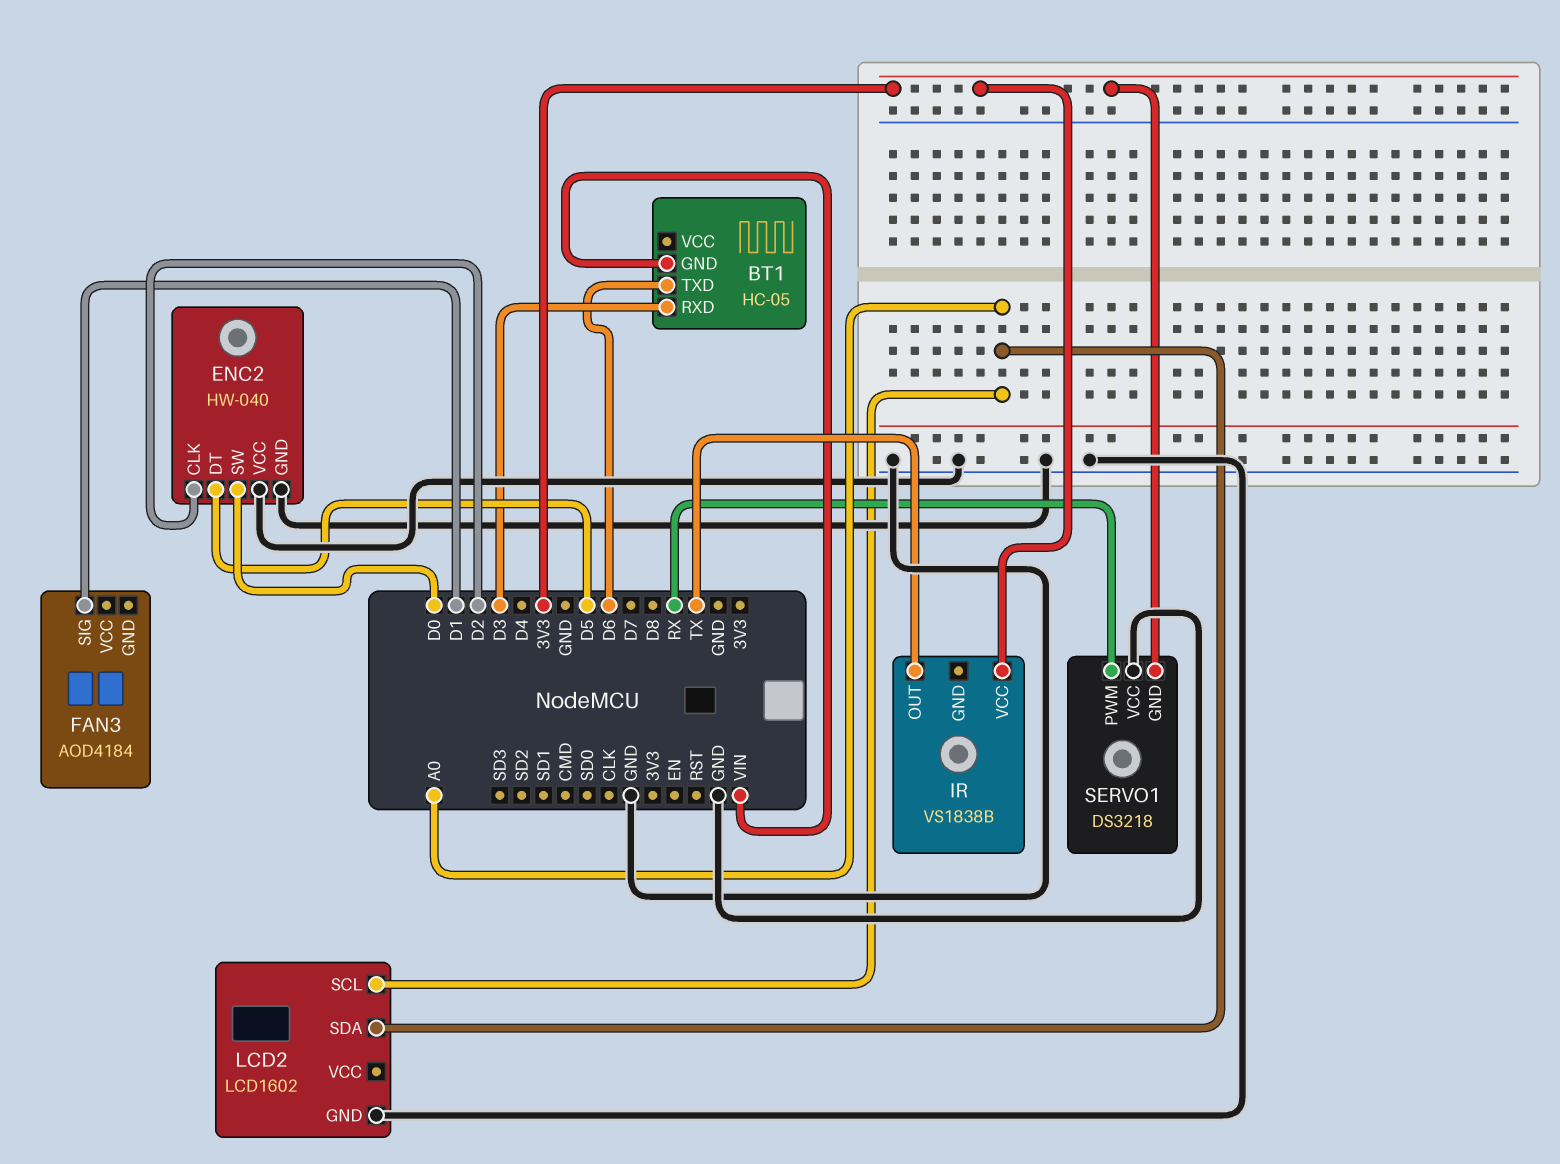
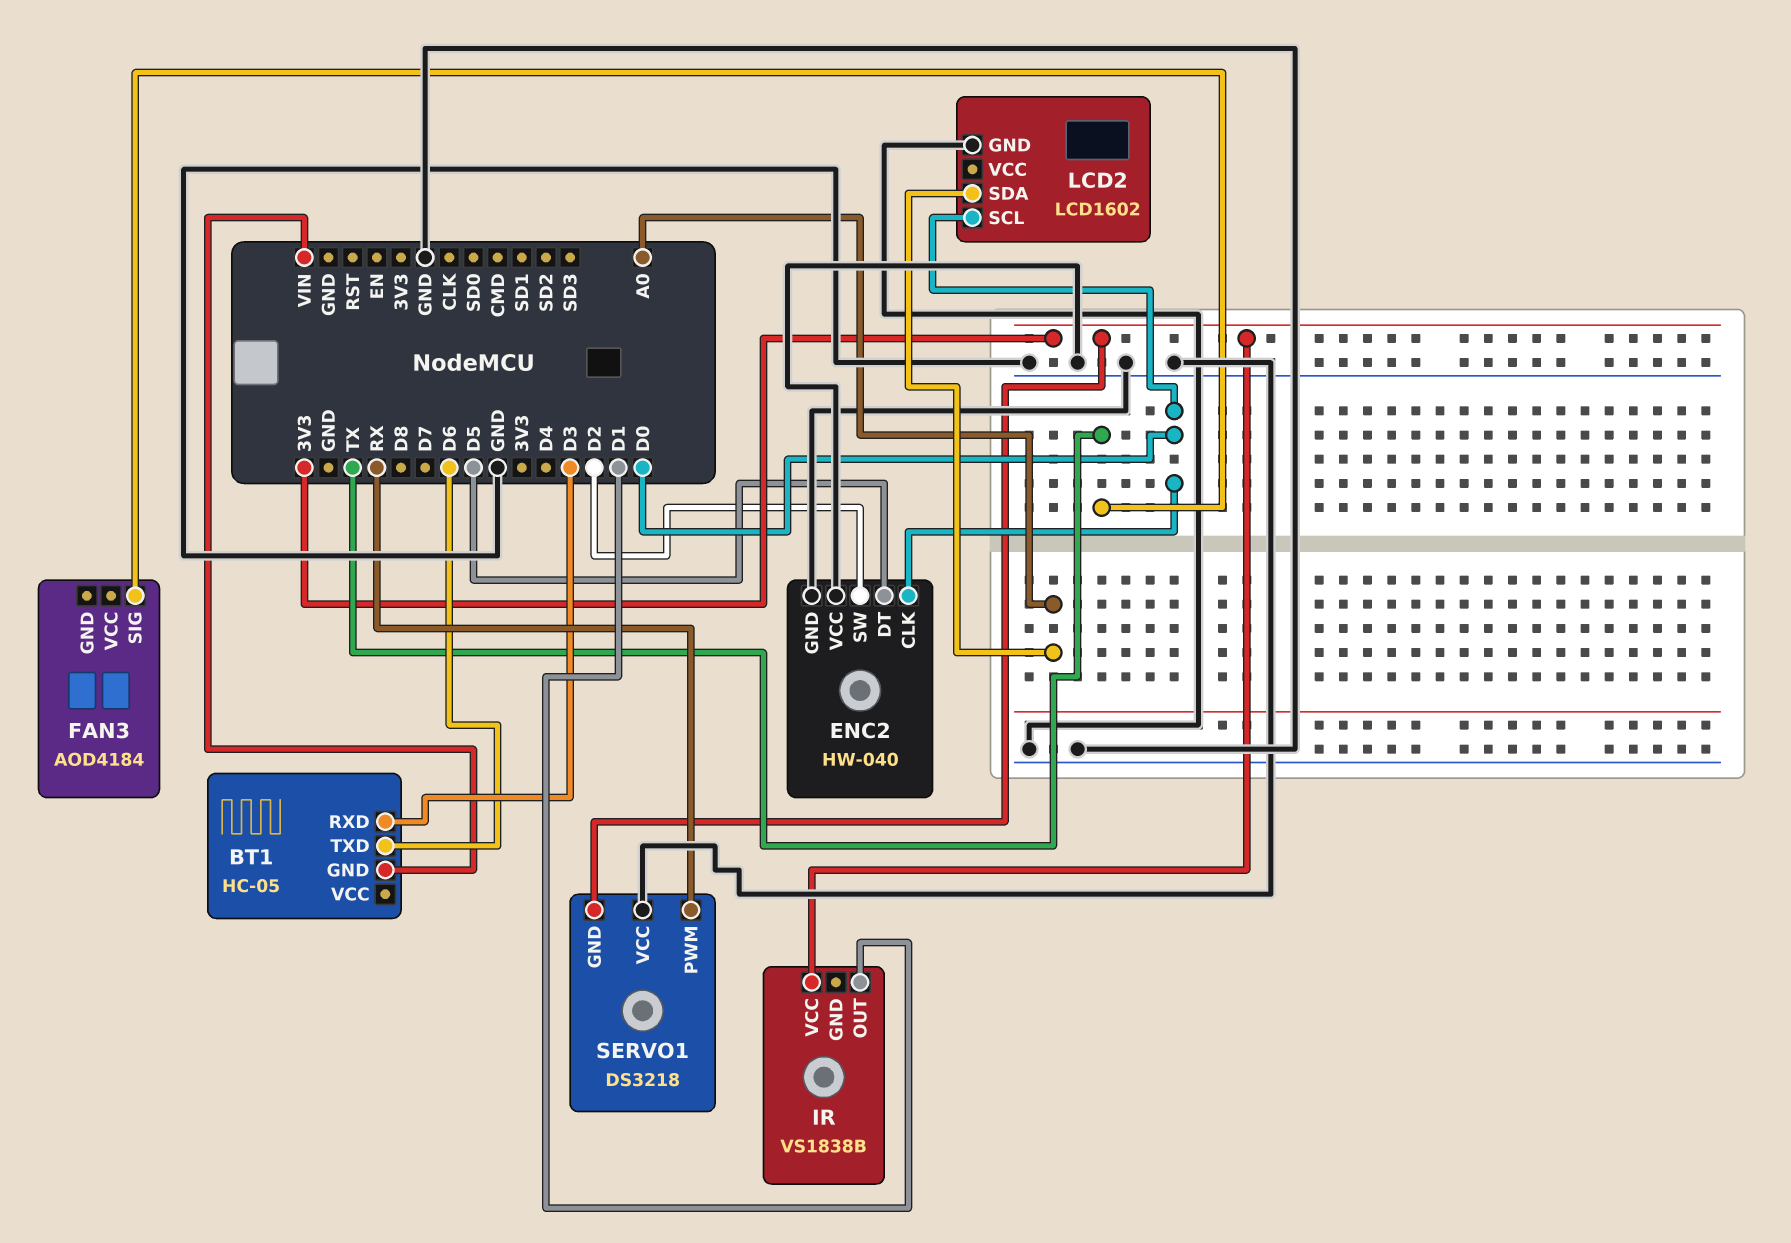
ENC2 pin CLK: D2 -> D0
ENC2 pin SW: D0 -> D2
FAN3 pin SIG: D1 -> TX
IR pin OUT: TX -> D1
LCD2 pin SCL: A0 -> D0

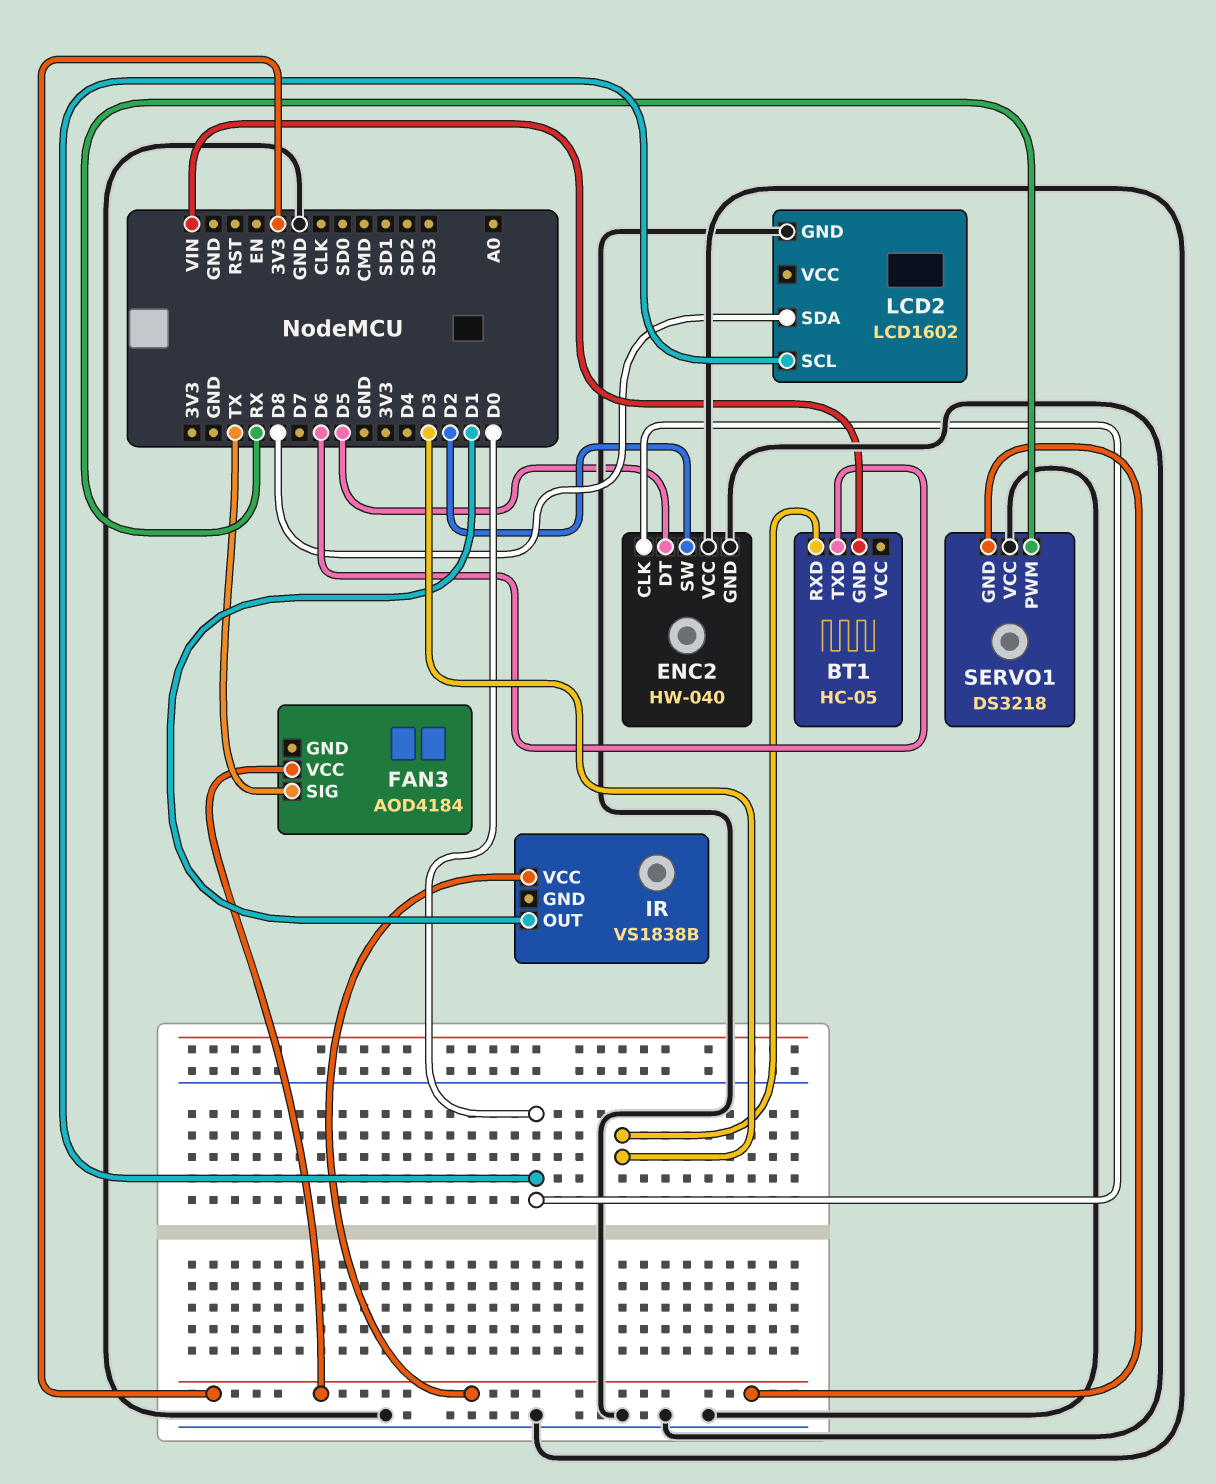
FAN3 pin VCC: none -> 3V3
LCD2 pin SDA: A0 -> D8

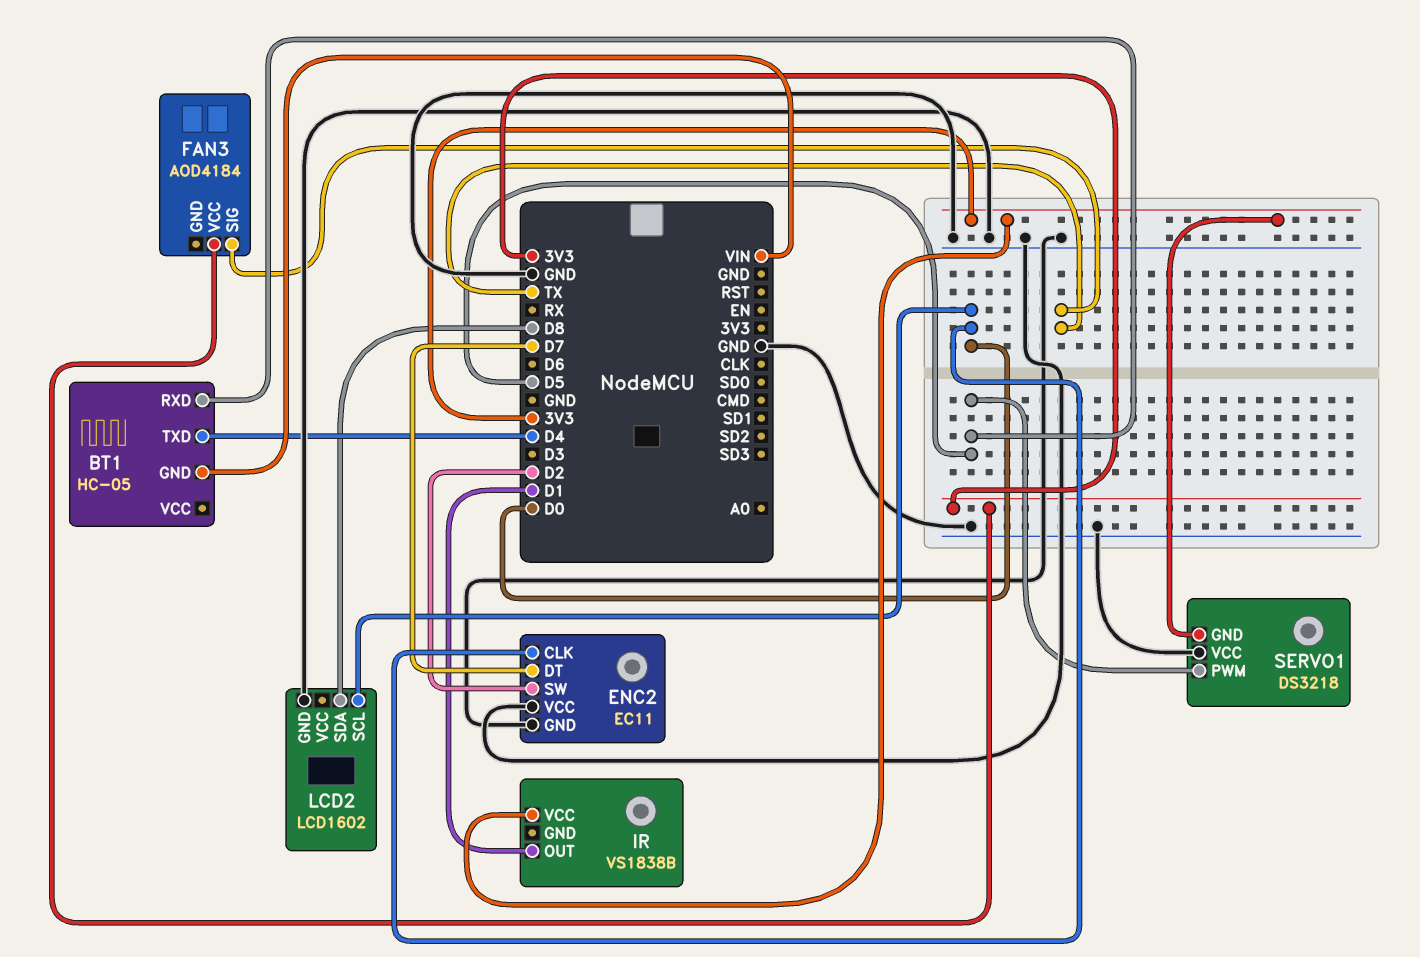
BT1 pin RXD: D3 -> D5
BT1 pin TXD: D6 -> D4
ENC2: HW-040 -> EC11
ENC2 pin DT: D5 -> D7
SERVO1 pin PWM: RX -> D5

